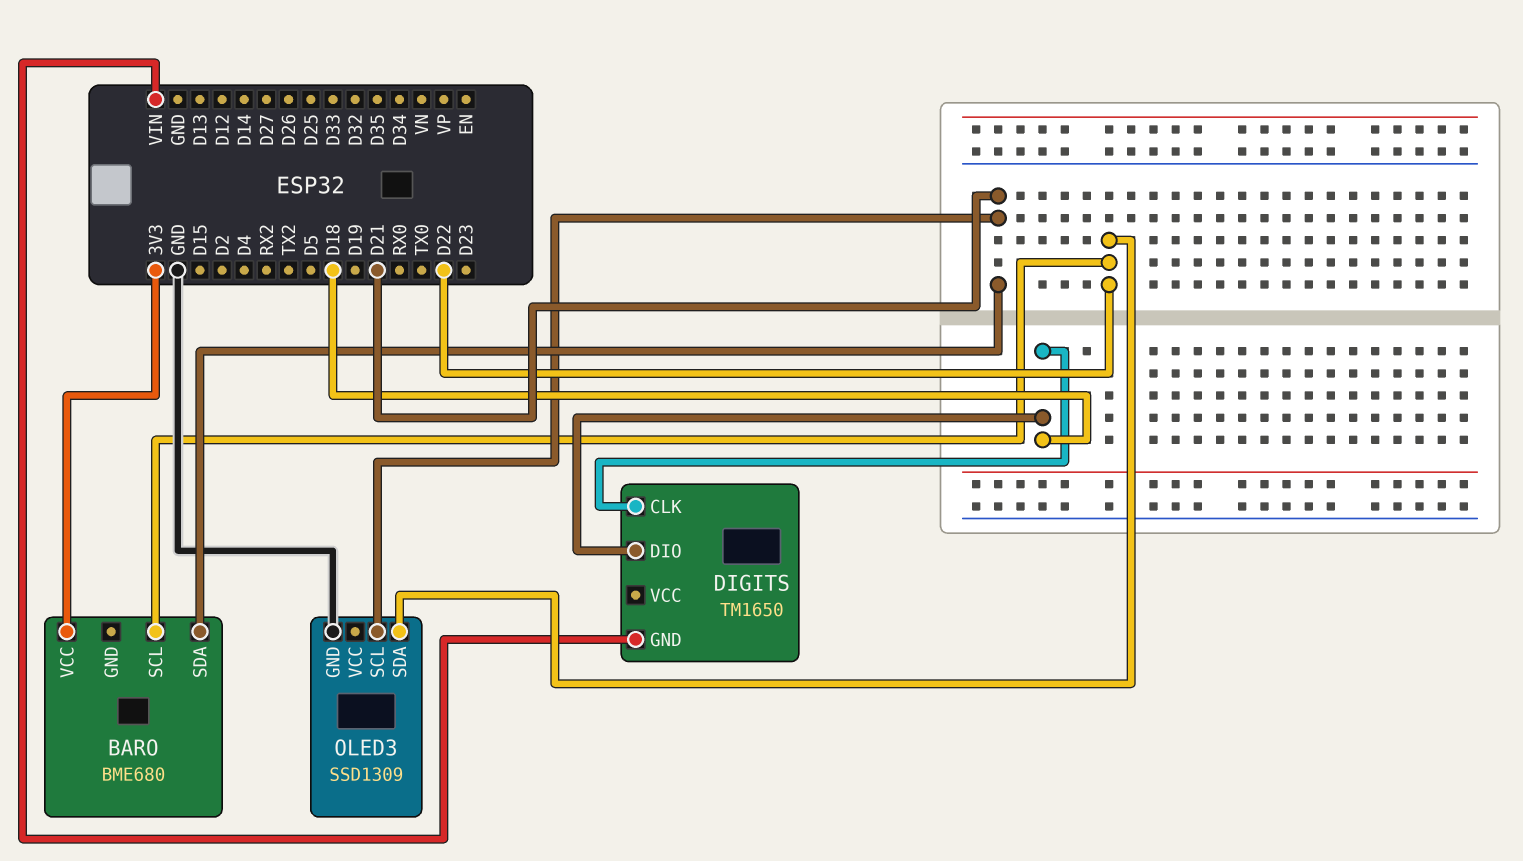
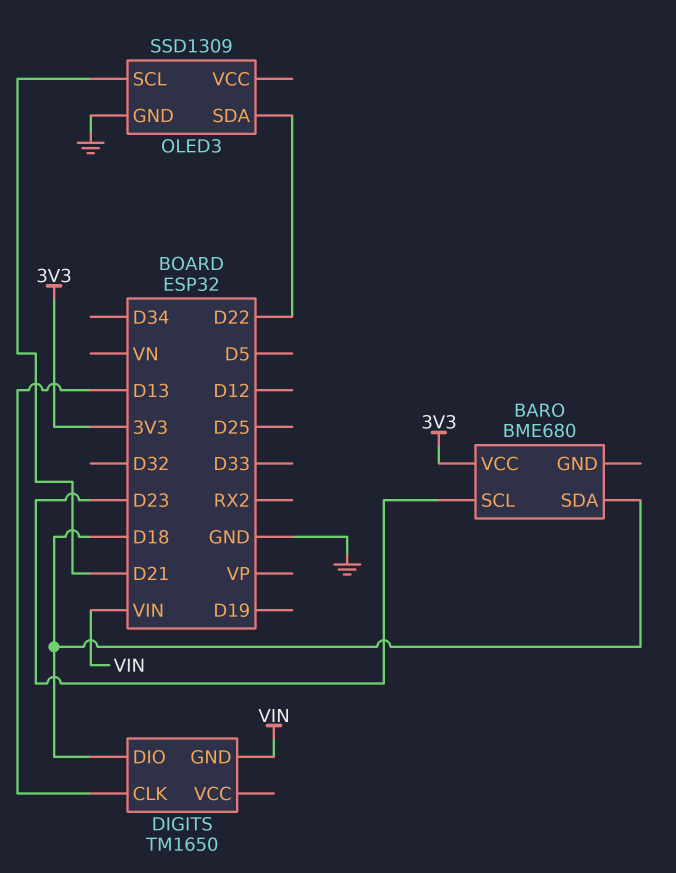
BARO pin SCL: D22 -> D23
BARO pin SDA: D21 -> D18
DIGITS pin CLK: D18 -> D13

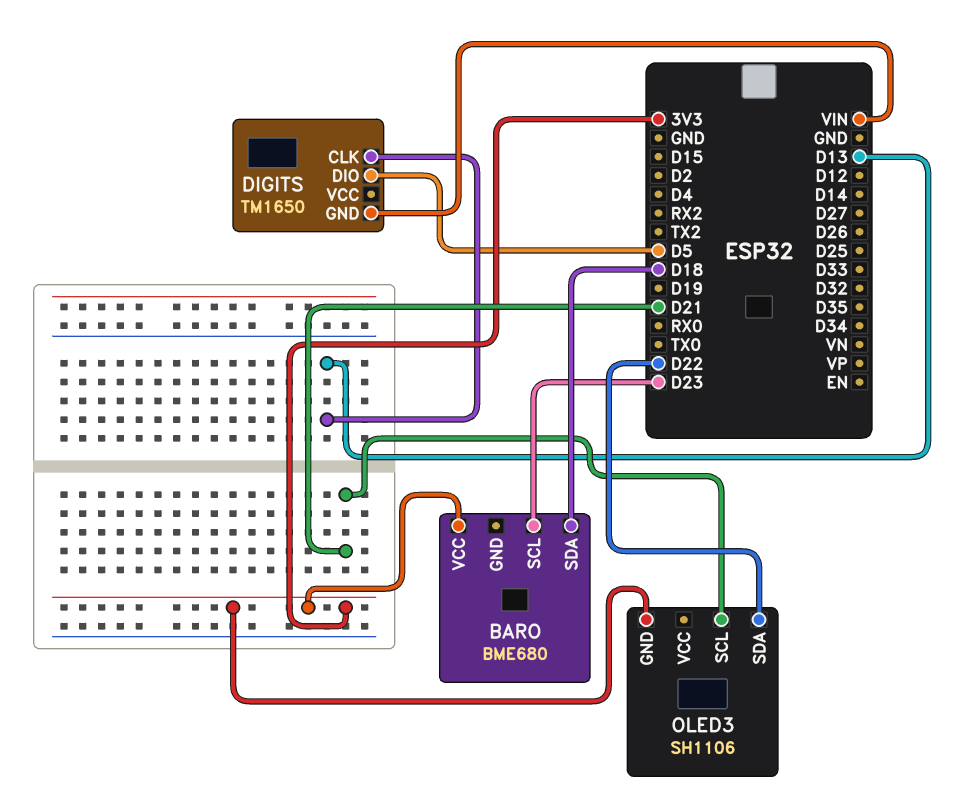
DIGITS pin DIO: D18 -> D5
OLED3: SSD1309 -> SH1106
OLED3 pin GND: GND -> 3V3

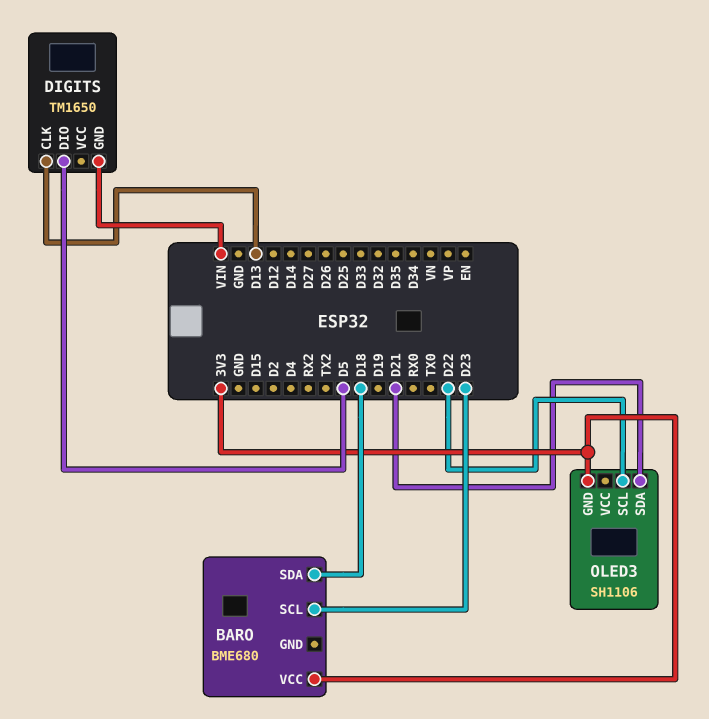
OLED3 pin SCL: D21 -> D22
OLED3 pin SDA: D22 -> D21

